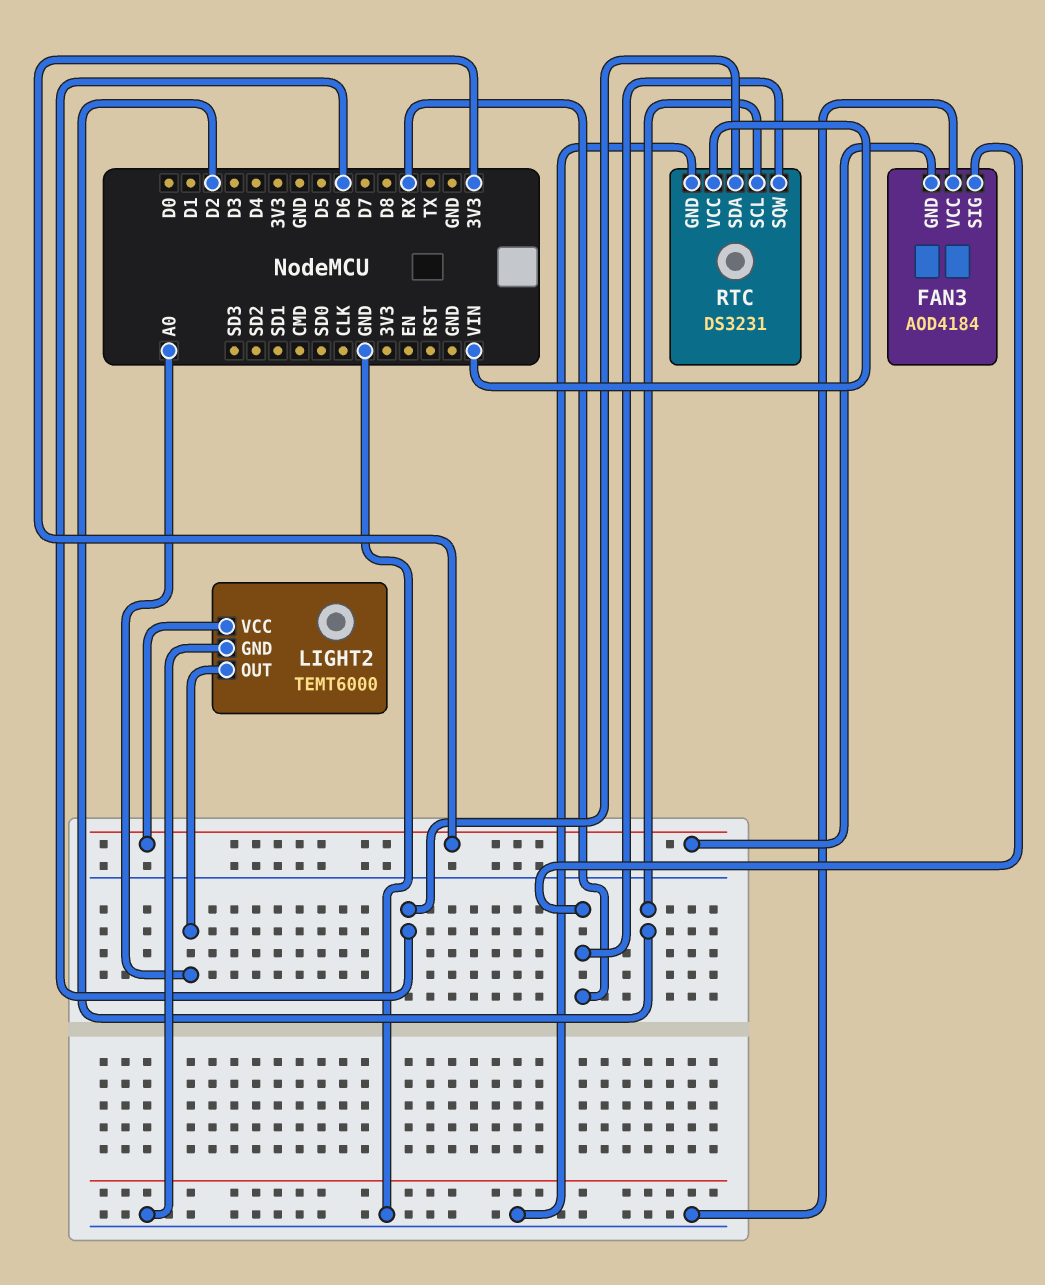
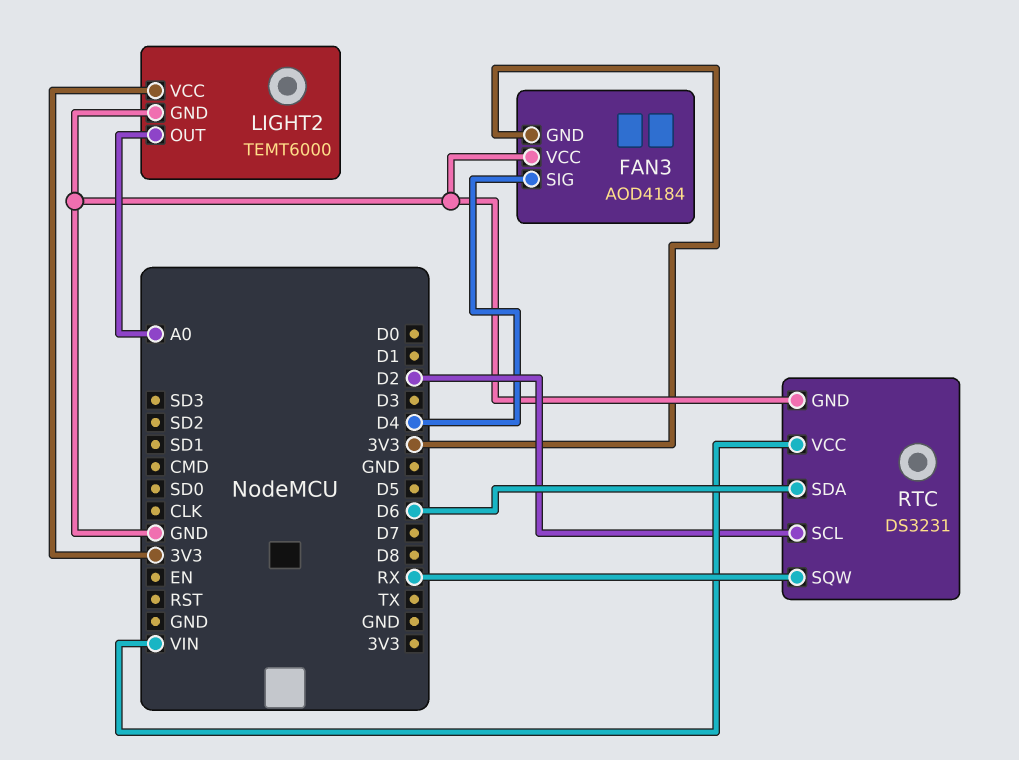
FAN3 pin SIG: RX -> D4

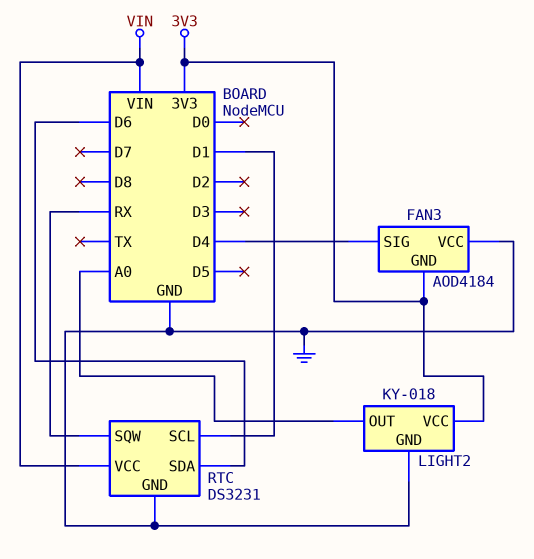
LIGHT2: TEMT6000 -> KY-018
RTC pin SCL: D2 -> D1

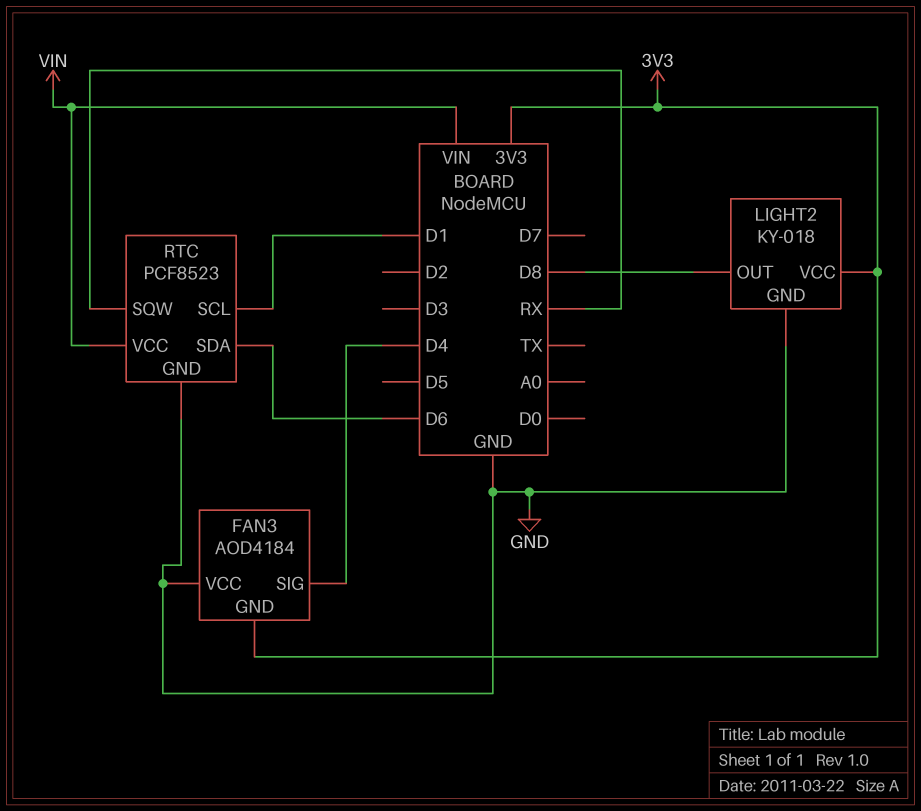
LIGHT2 pin OUT: A0 -> D8
RTC: DS3231 -> PCF8523

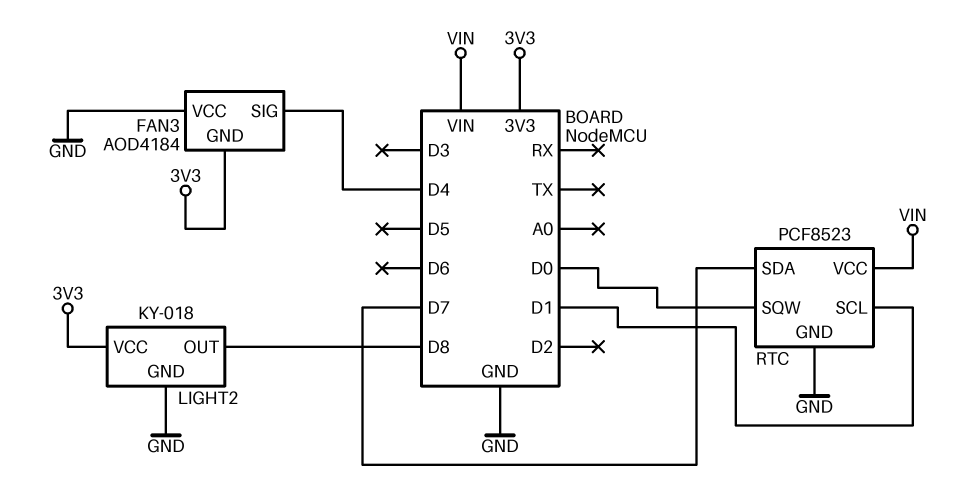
RTC pin SDA: D6 -> D7
RTC pin SQW: RX -> D0

